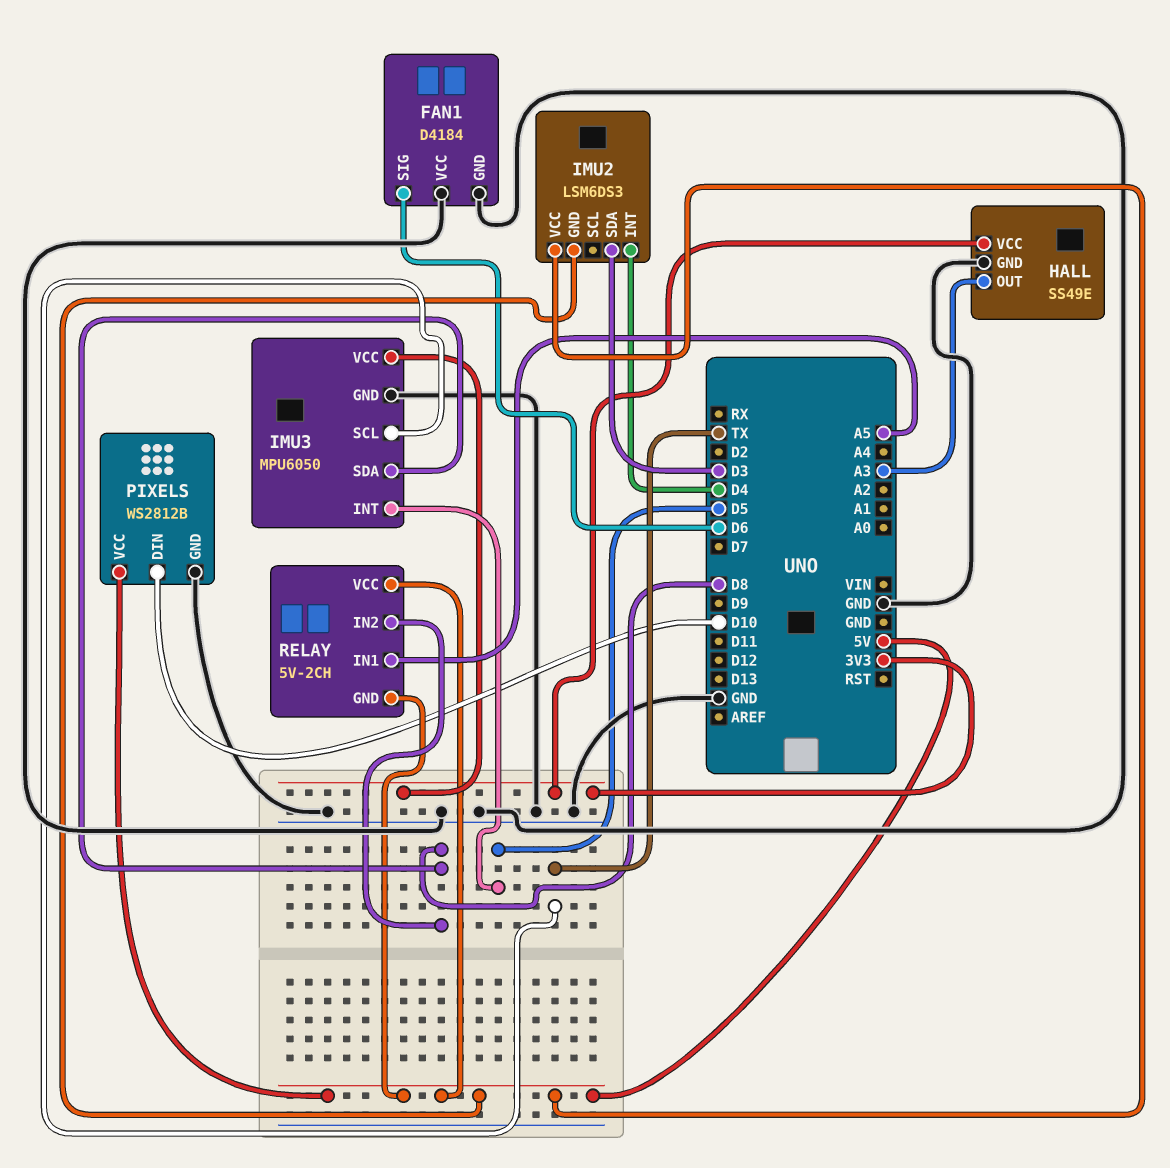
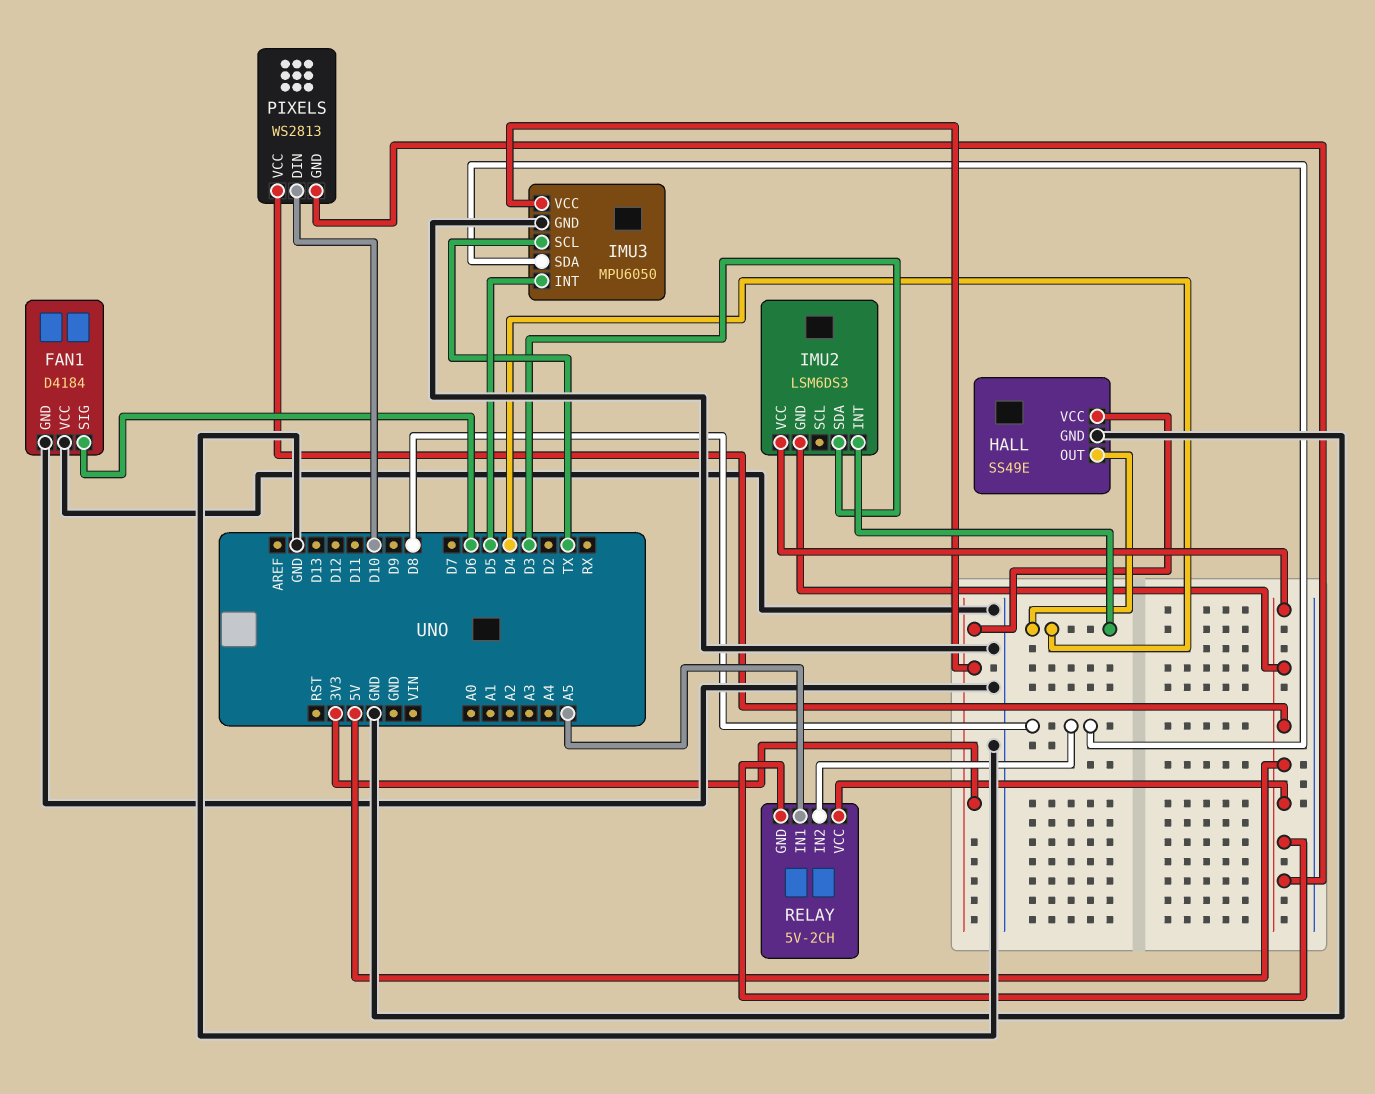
HALL pin OUT: A3 -> D4
PIXELS: WS2812B -> WS2813
PIXELS pin GND: GND -> 5V

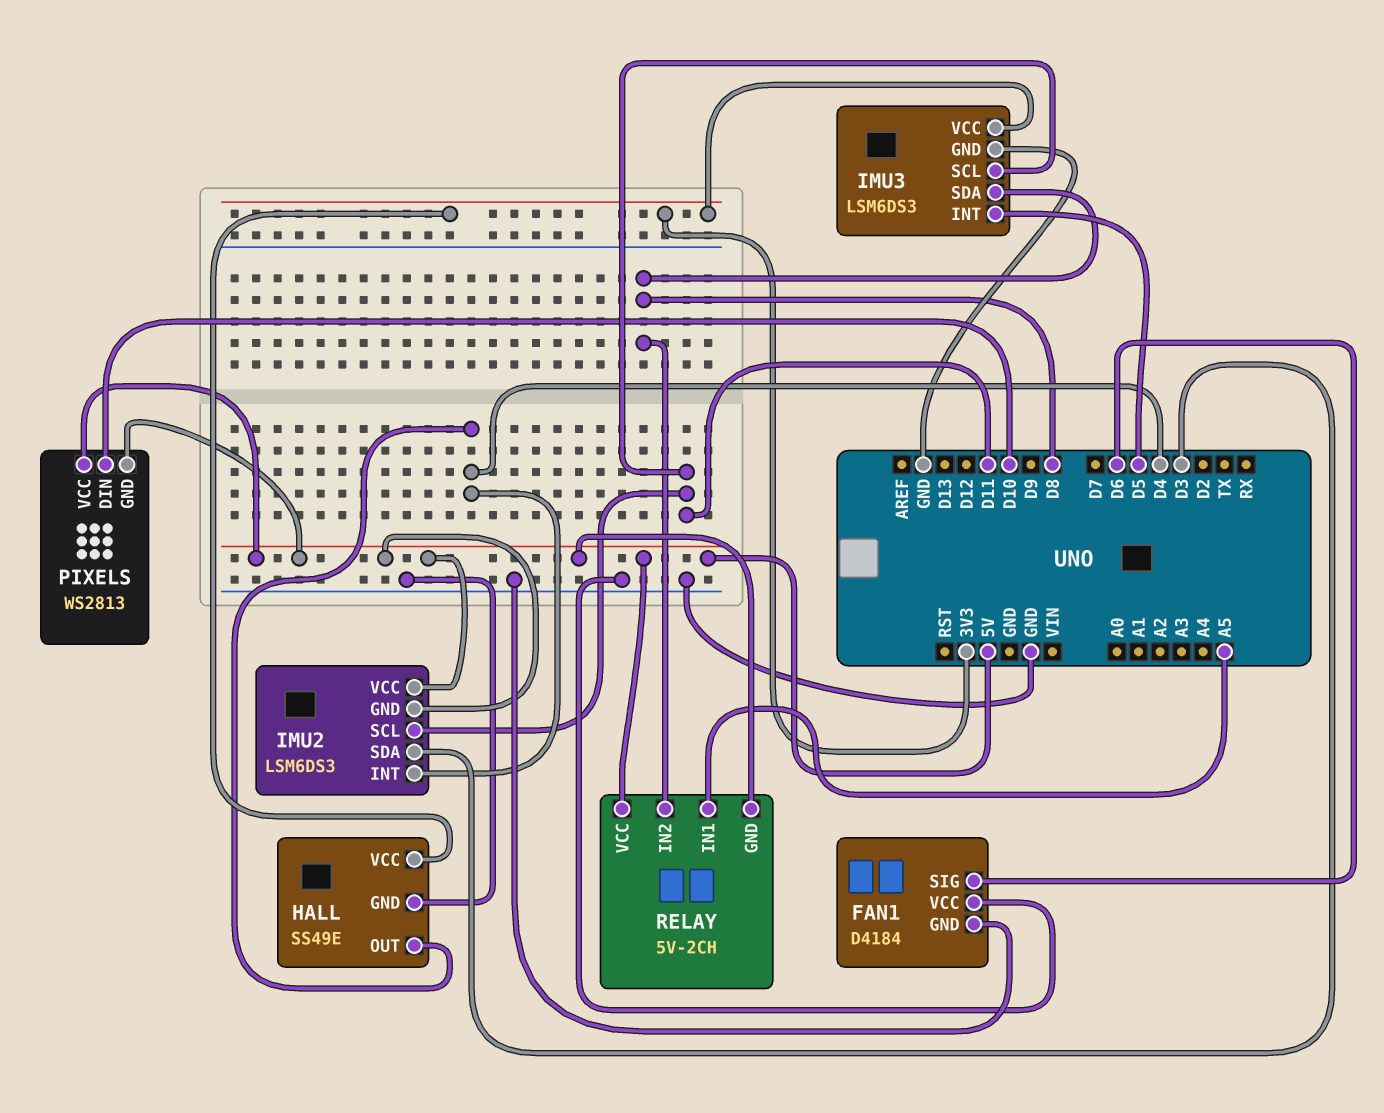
IMU2 pin SCL: none -> D11
IMU3: MPU6050 -> LSM6DS3
IMU3 pin SCL: TX -> D11

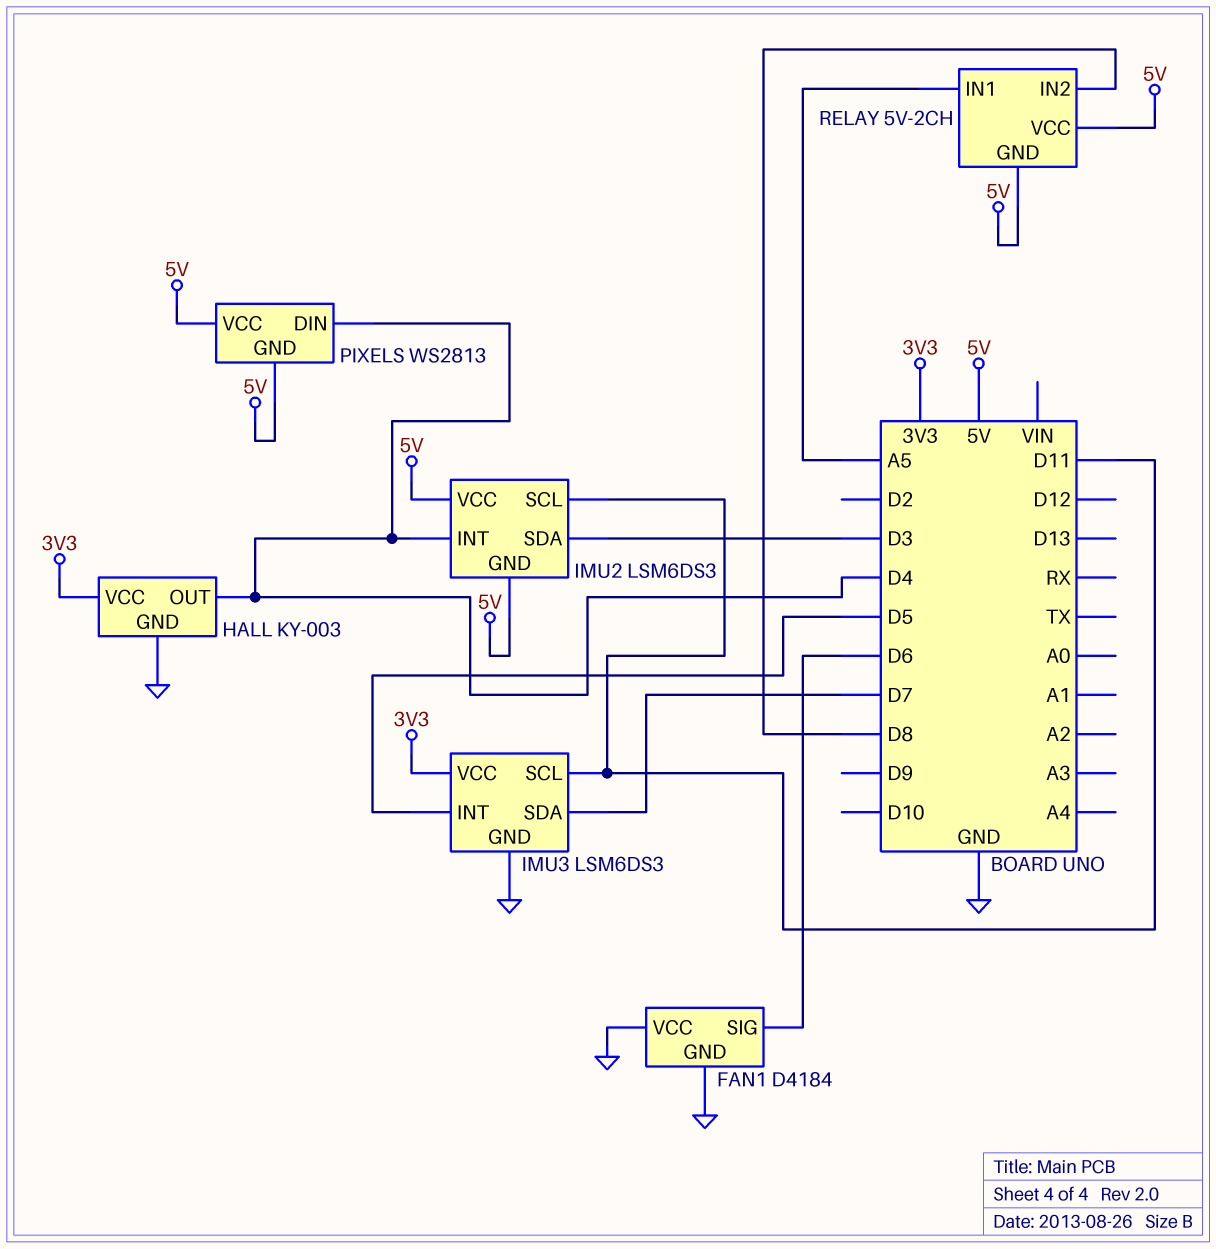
HALL: SS49E -> KY-003
IMU3 pin SDA: D8 -> D7
PIXELS pin DIN: D10 -> D4

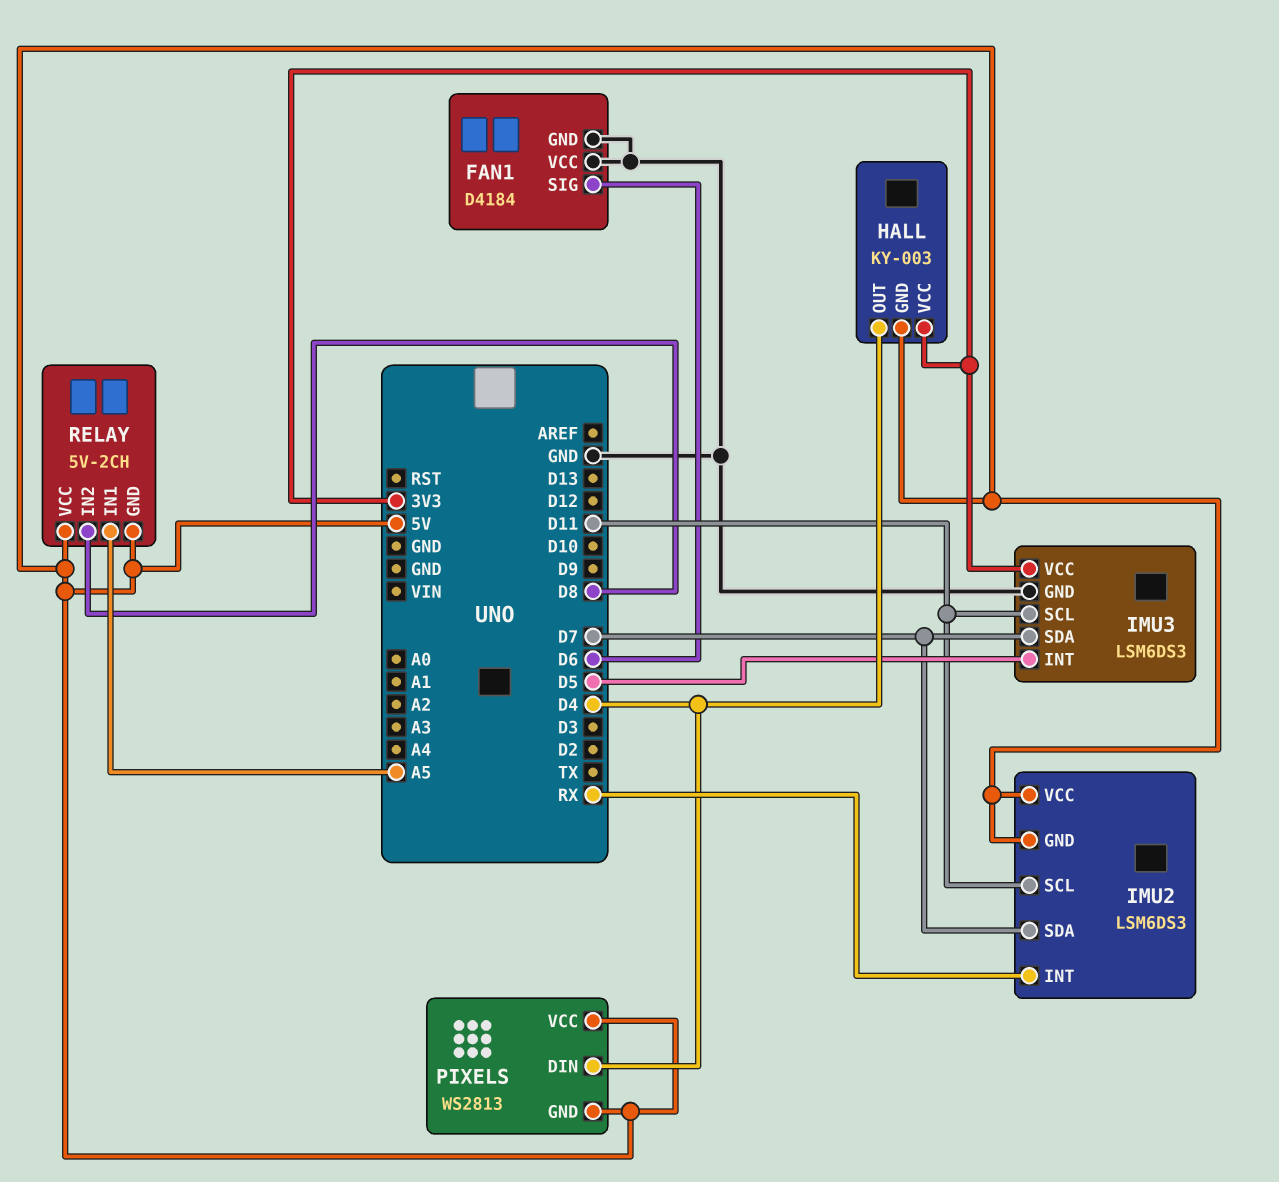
HALL pin GND: GND -> 5V
IMU2 pin INT: D4 -> RX
IMU2 pin SDA: D3 -> D7

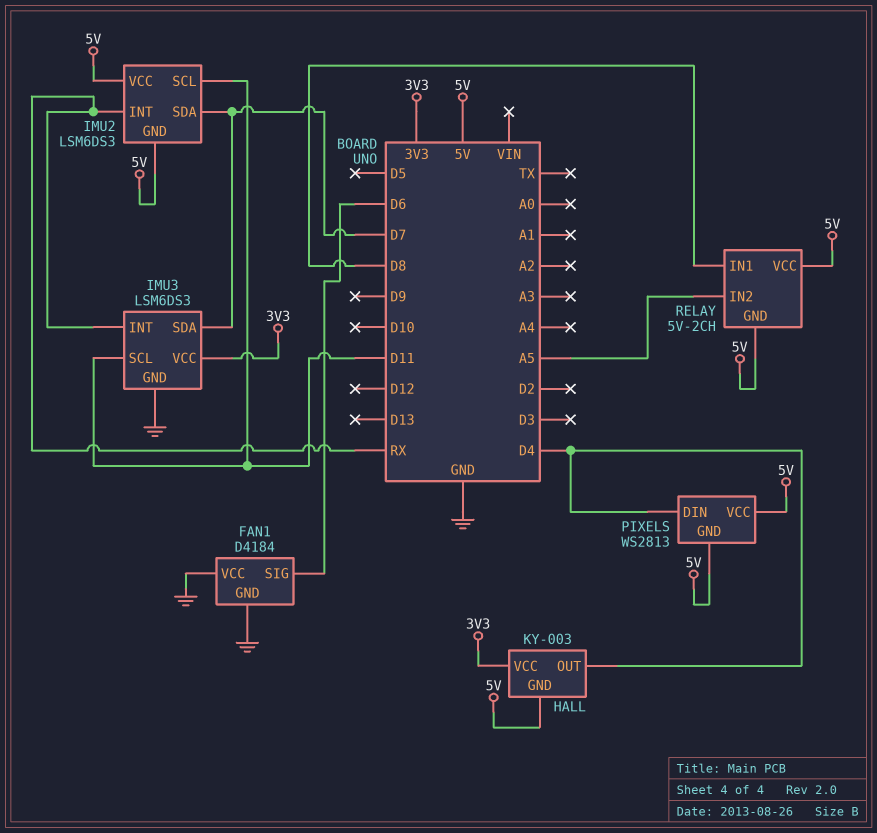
IMU3 pin INT: D5 -> RX
RELAY pin IN1: A5 -> D8
RELAY pin IN2: D8 -> A5

